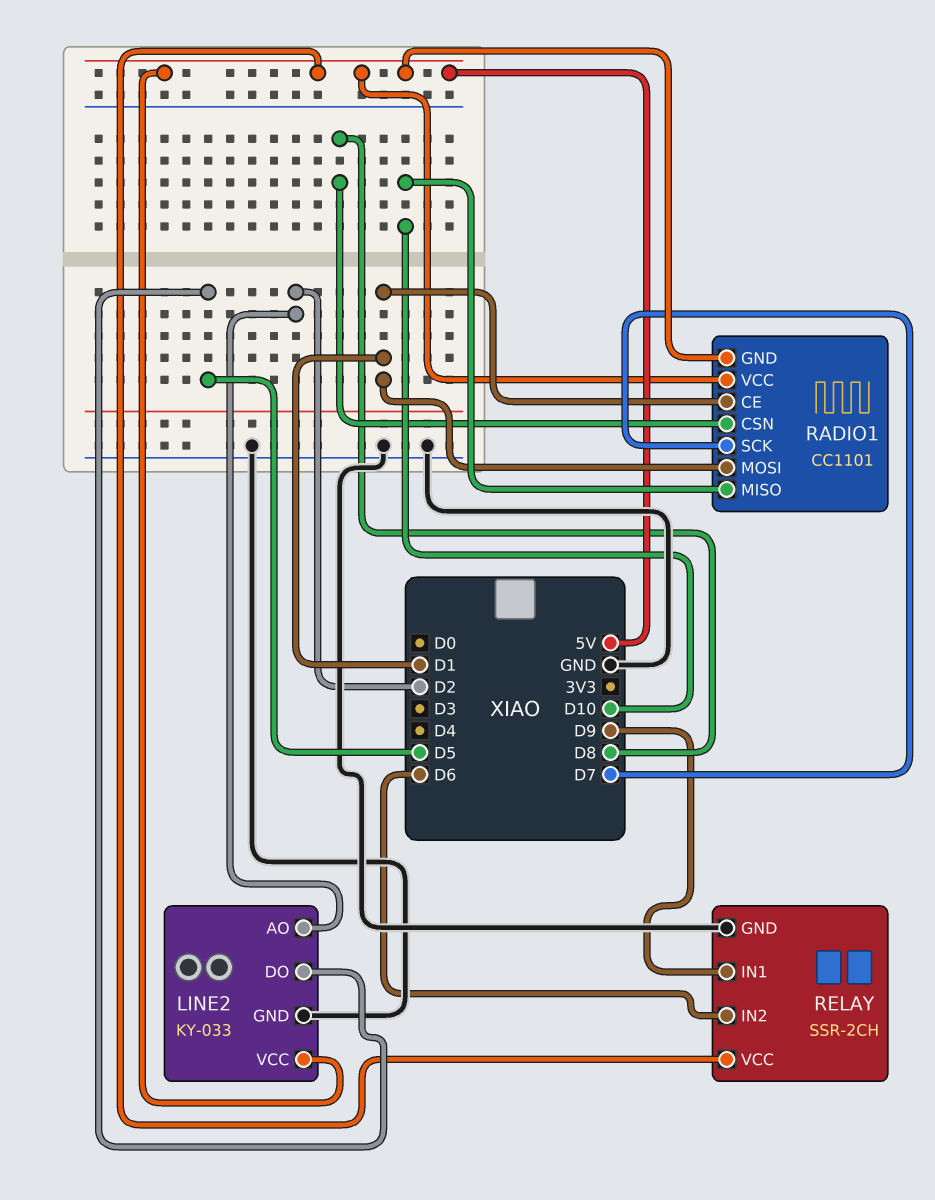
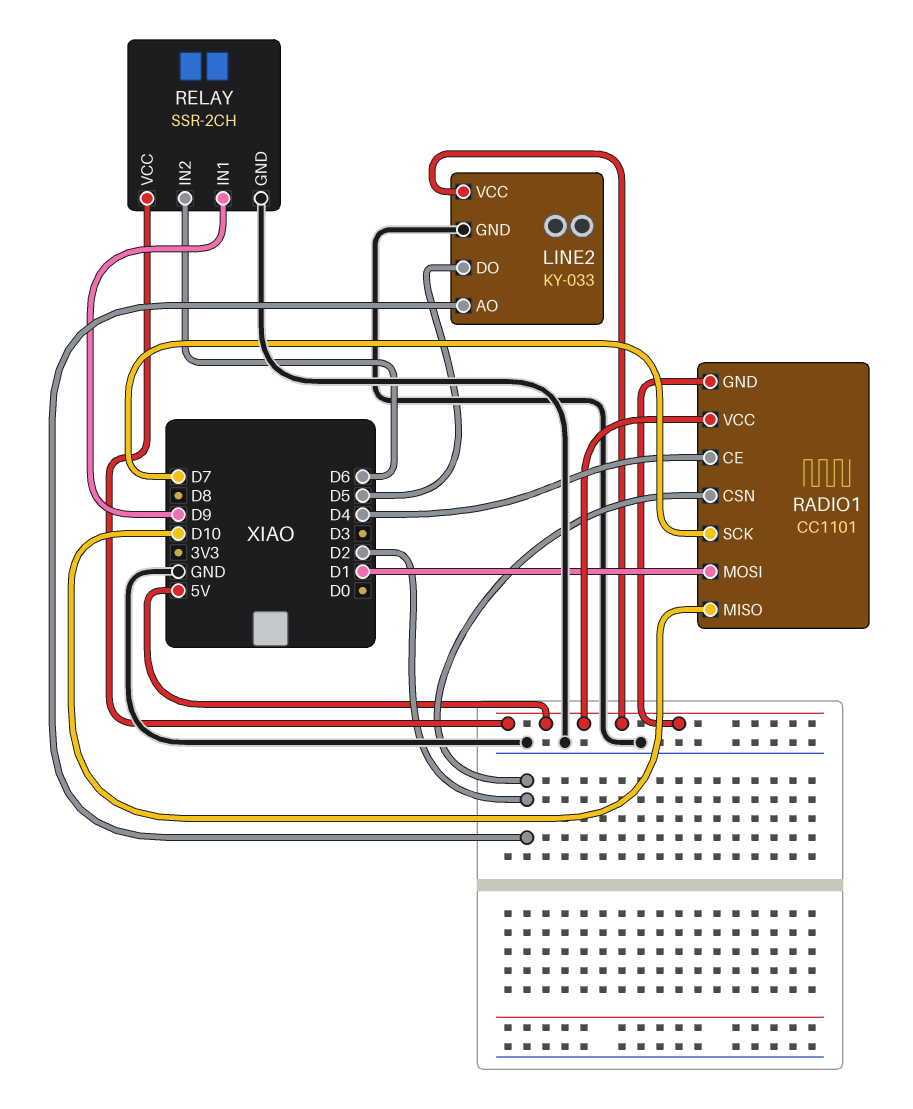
RADIO1 pin CE: D1 -> D4
RADIO1 pin CSN: D8 -> D2

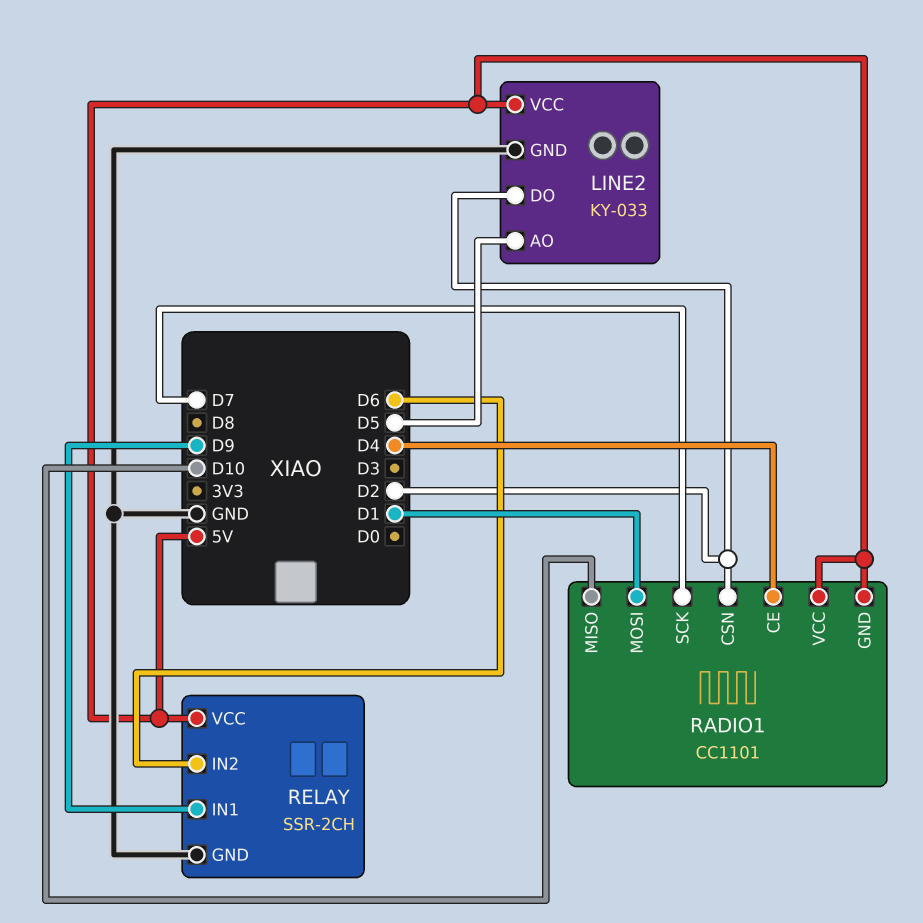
LINE2 pin AO: D2 -> D5
LINE2 pin DO: D5 -> D2

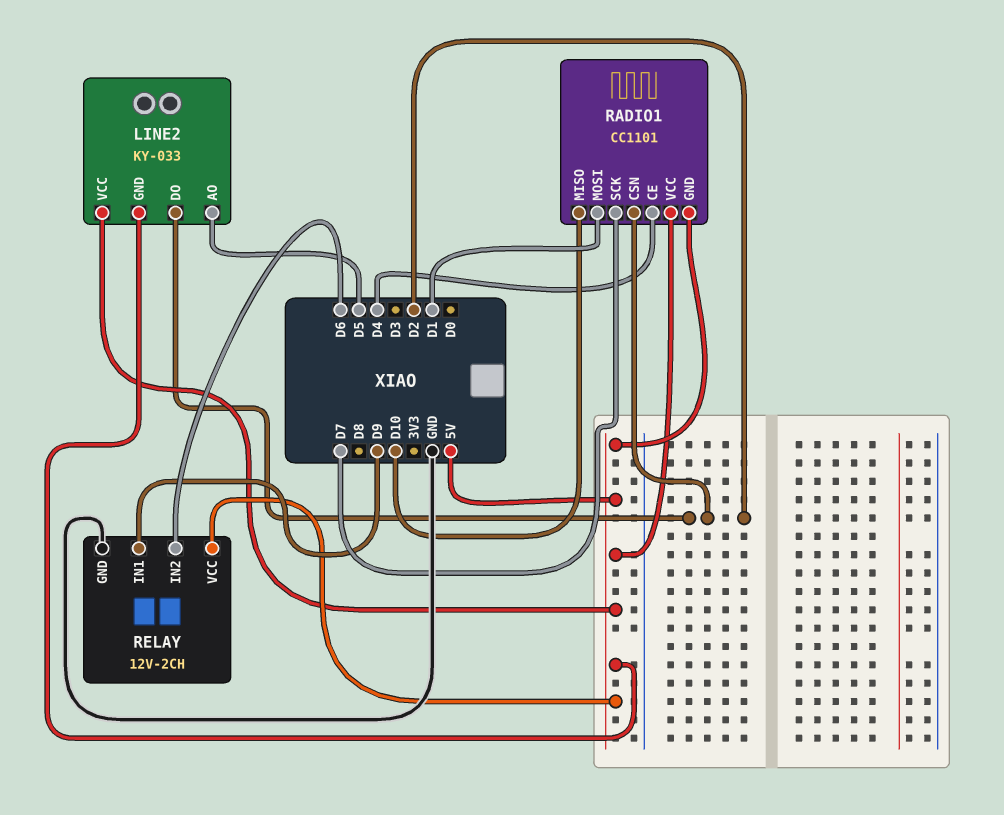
LINE2 pin GND: GND -> 5V
RELAY: SSR-2CH -> 12V-2CH

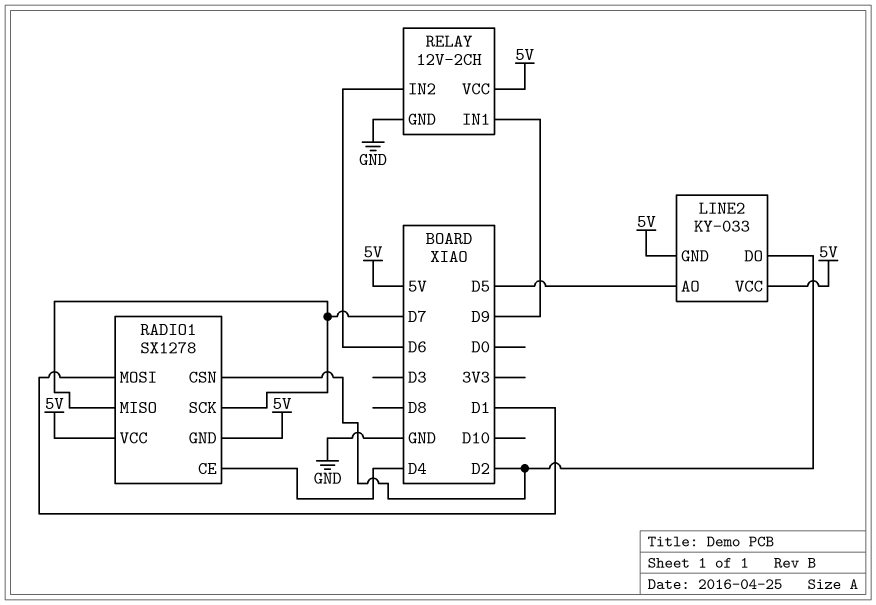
RADIO1: CC1101 -> SX1278
RADIO1 pin MISO: D10 -> D7

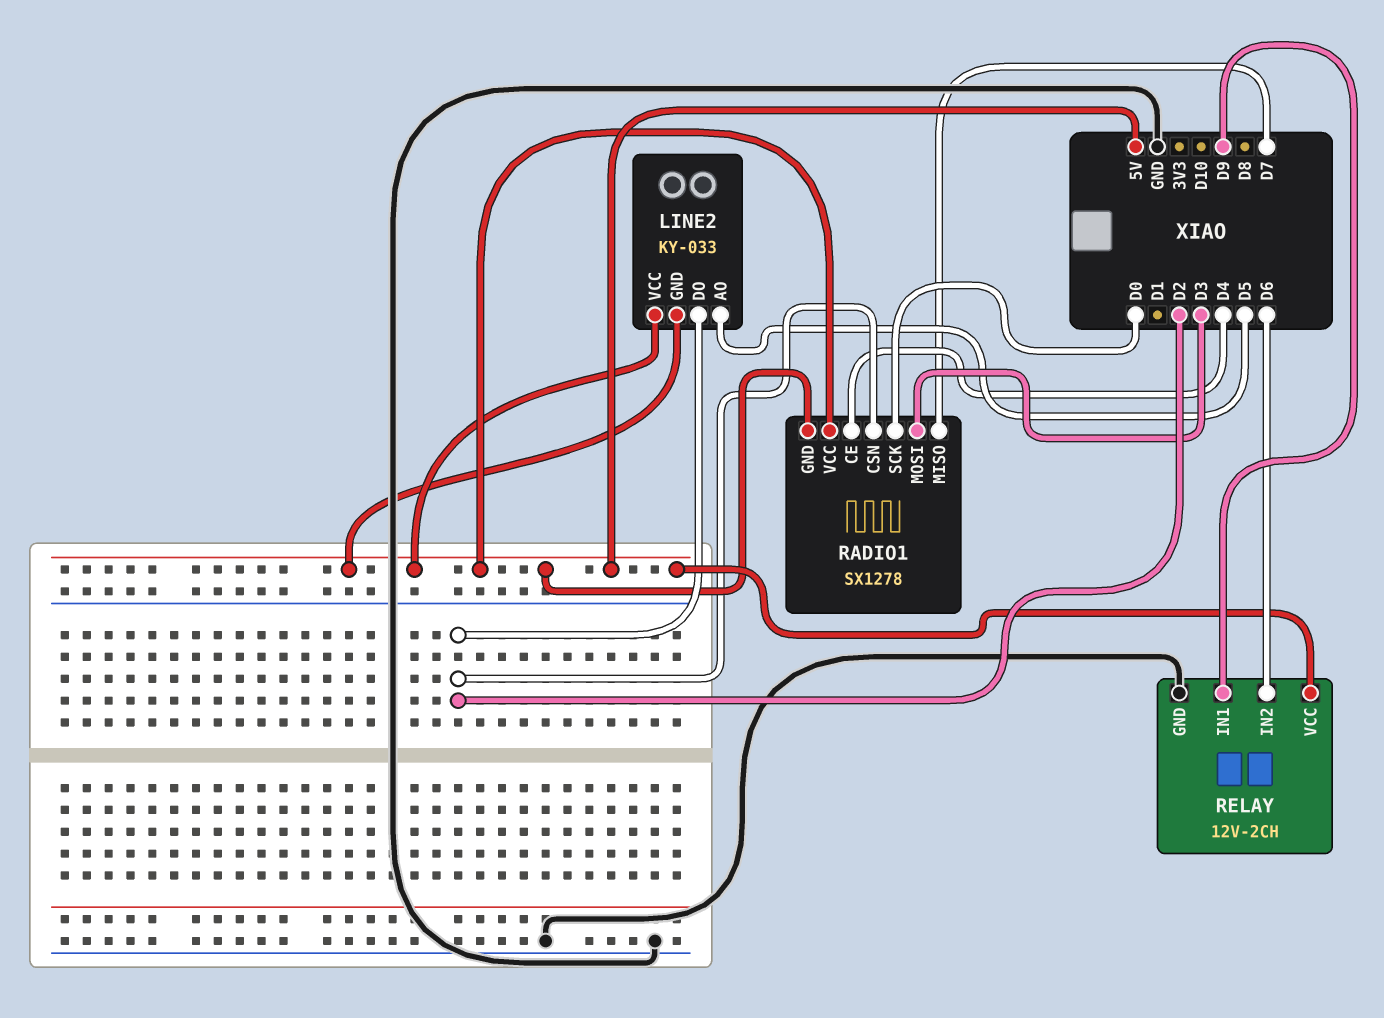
RADIO1 pin MOSI: D1 -> D3
RADIO1 pin SCK: D7 -> D0

